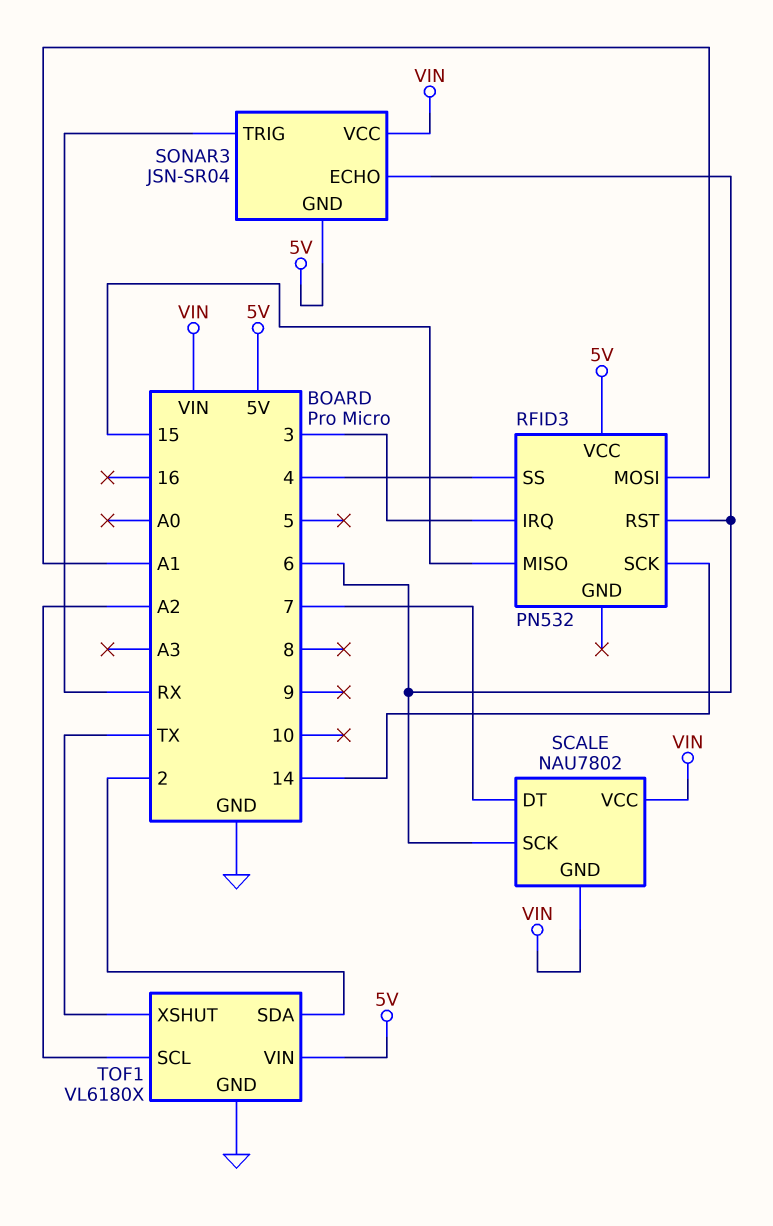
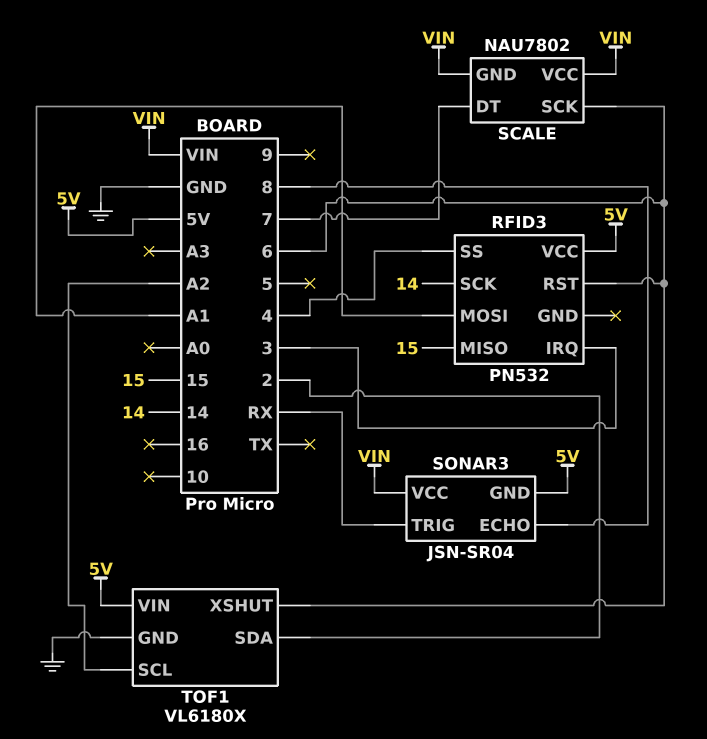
SONAR3 pin ECHO: 6 -> 8
TOF1 pin XSHUT: TX -> 6

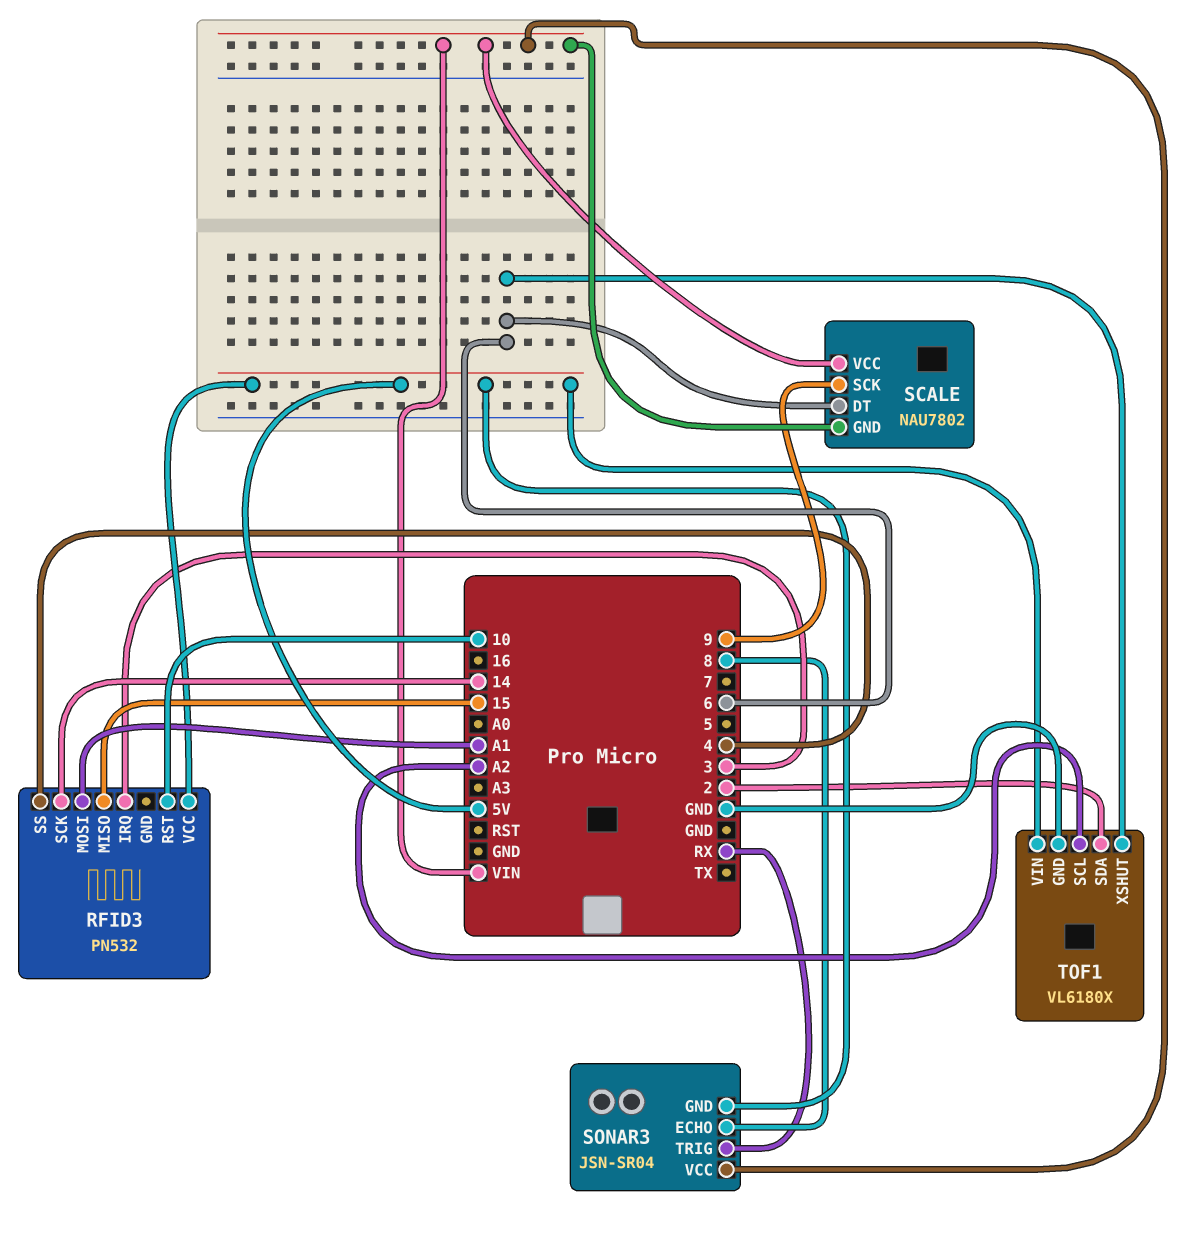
RFID3 pin RST: 6 -> 10
SCALE pin DT: 7 -> 6
SCALE pin SCK: 6 -> 9

